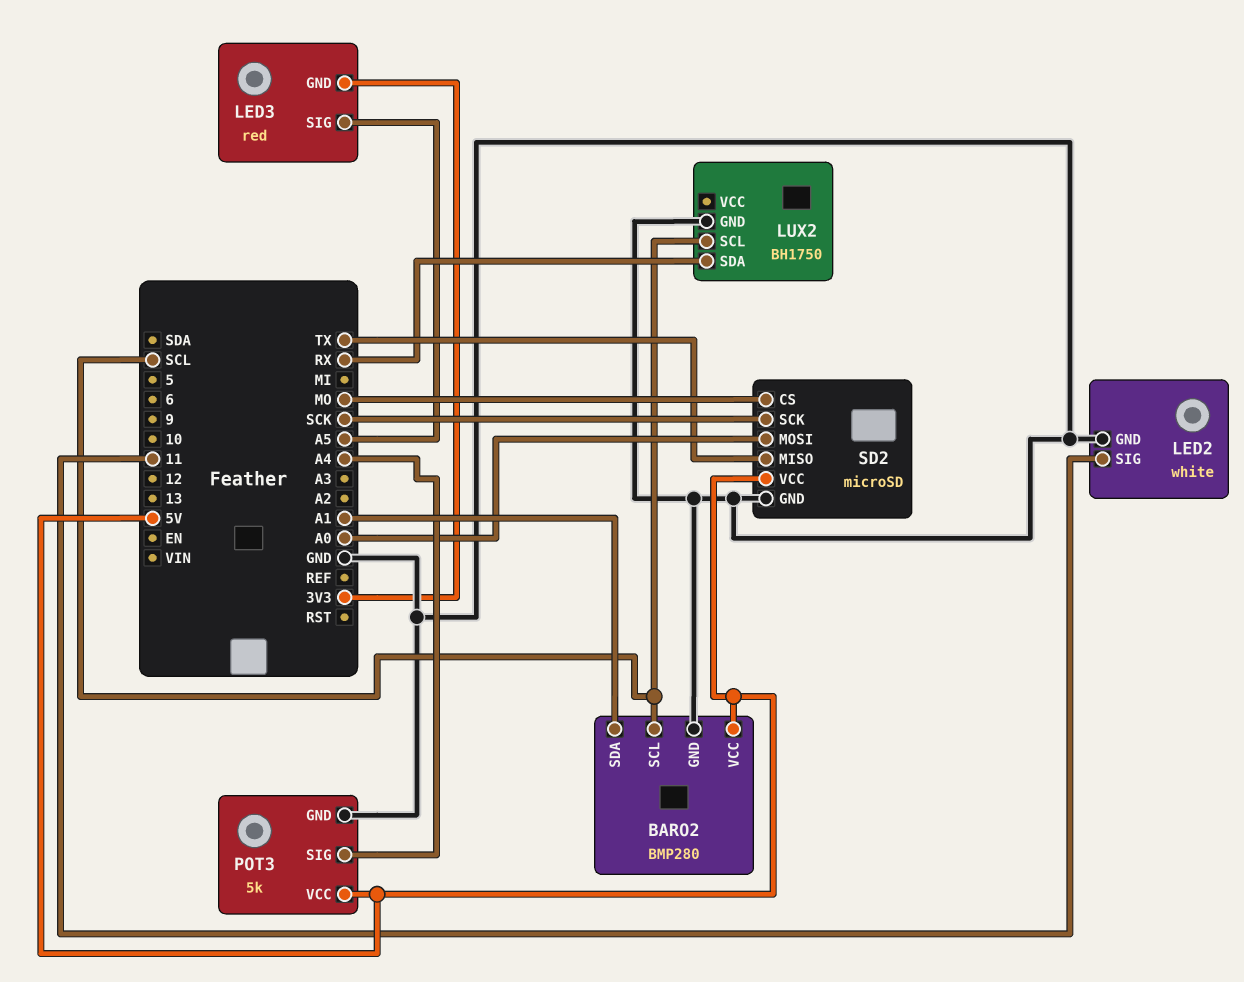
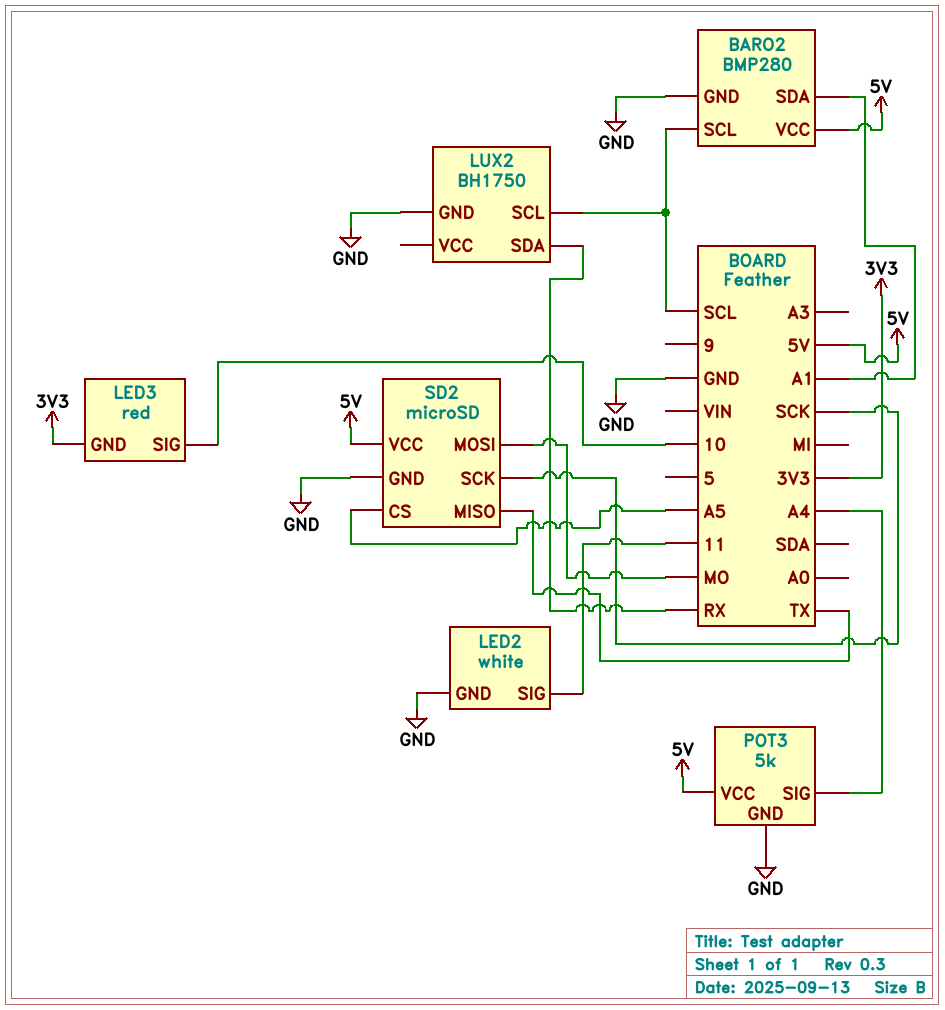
LED3 pin SIG: A5 -> 10
SD2 pin CS: MO -> A5
SD2 pin MOSI: A0 -> MO

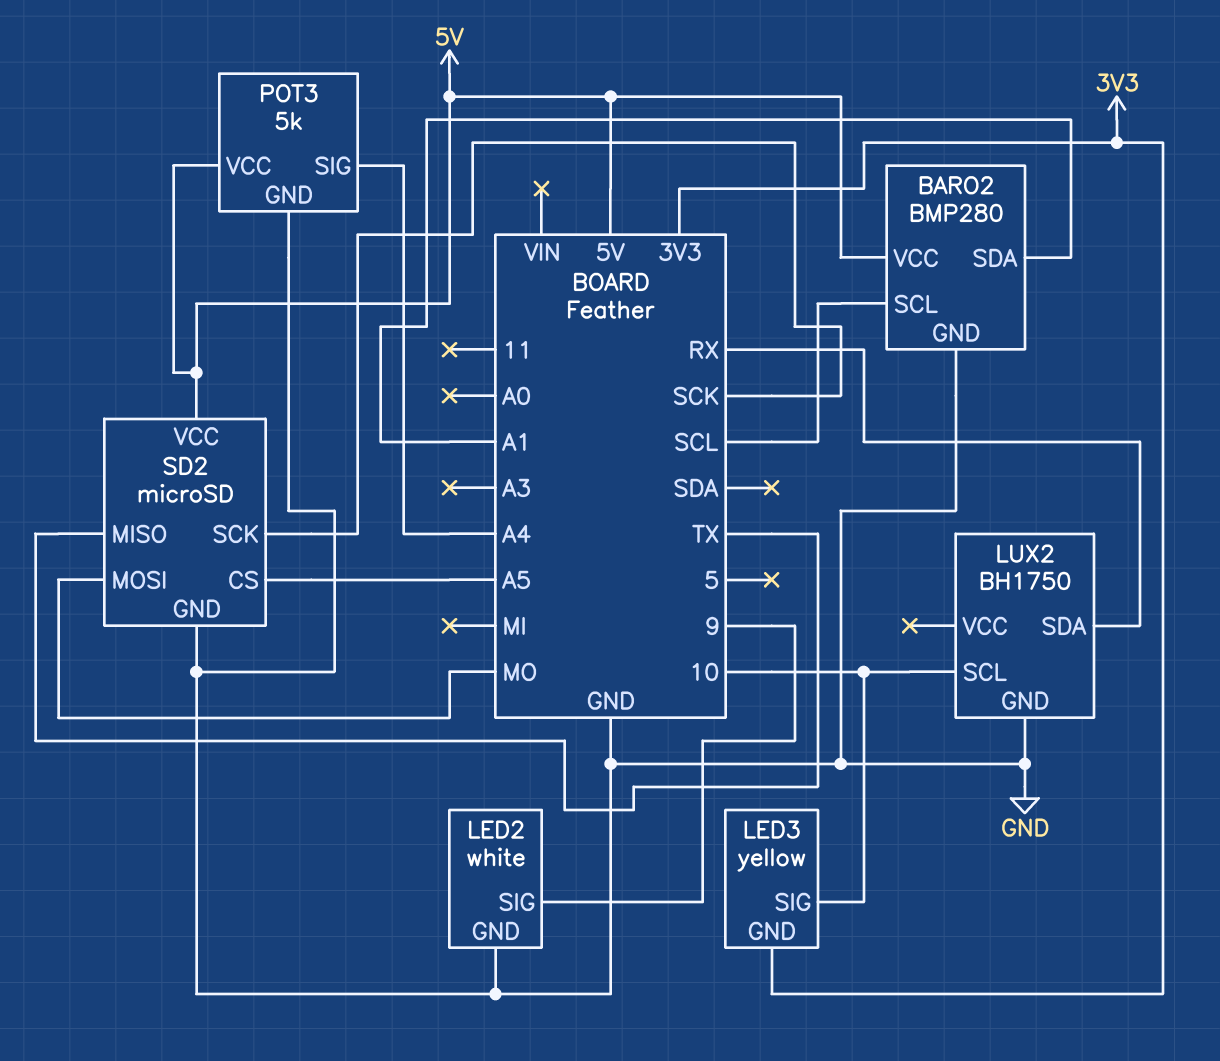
LED2 pin SIG: 11 -> 9
LED3: red -> yellow
LUX2 pin SCL: SCL -> 10

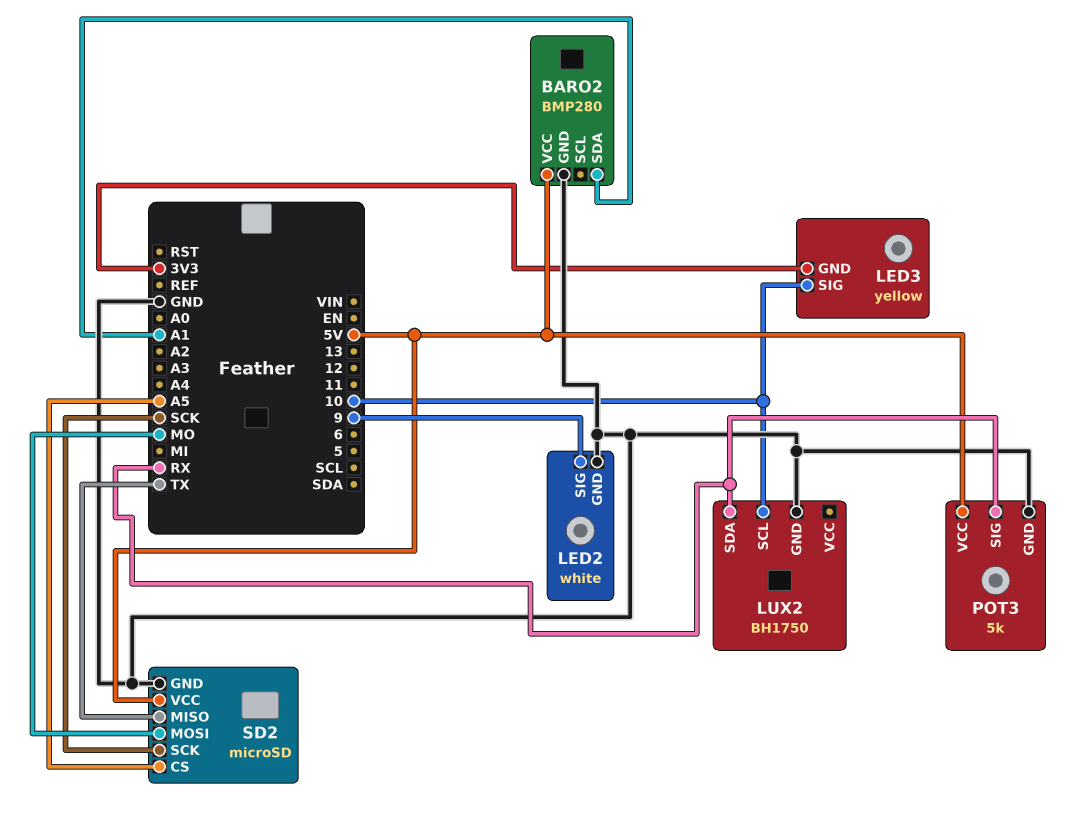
BARO2 pin SCL: SCL -> none
POT3 pin SIG: A4 -> RX

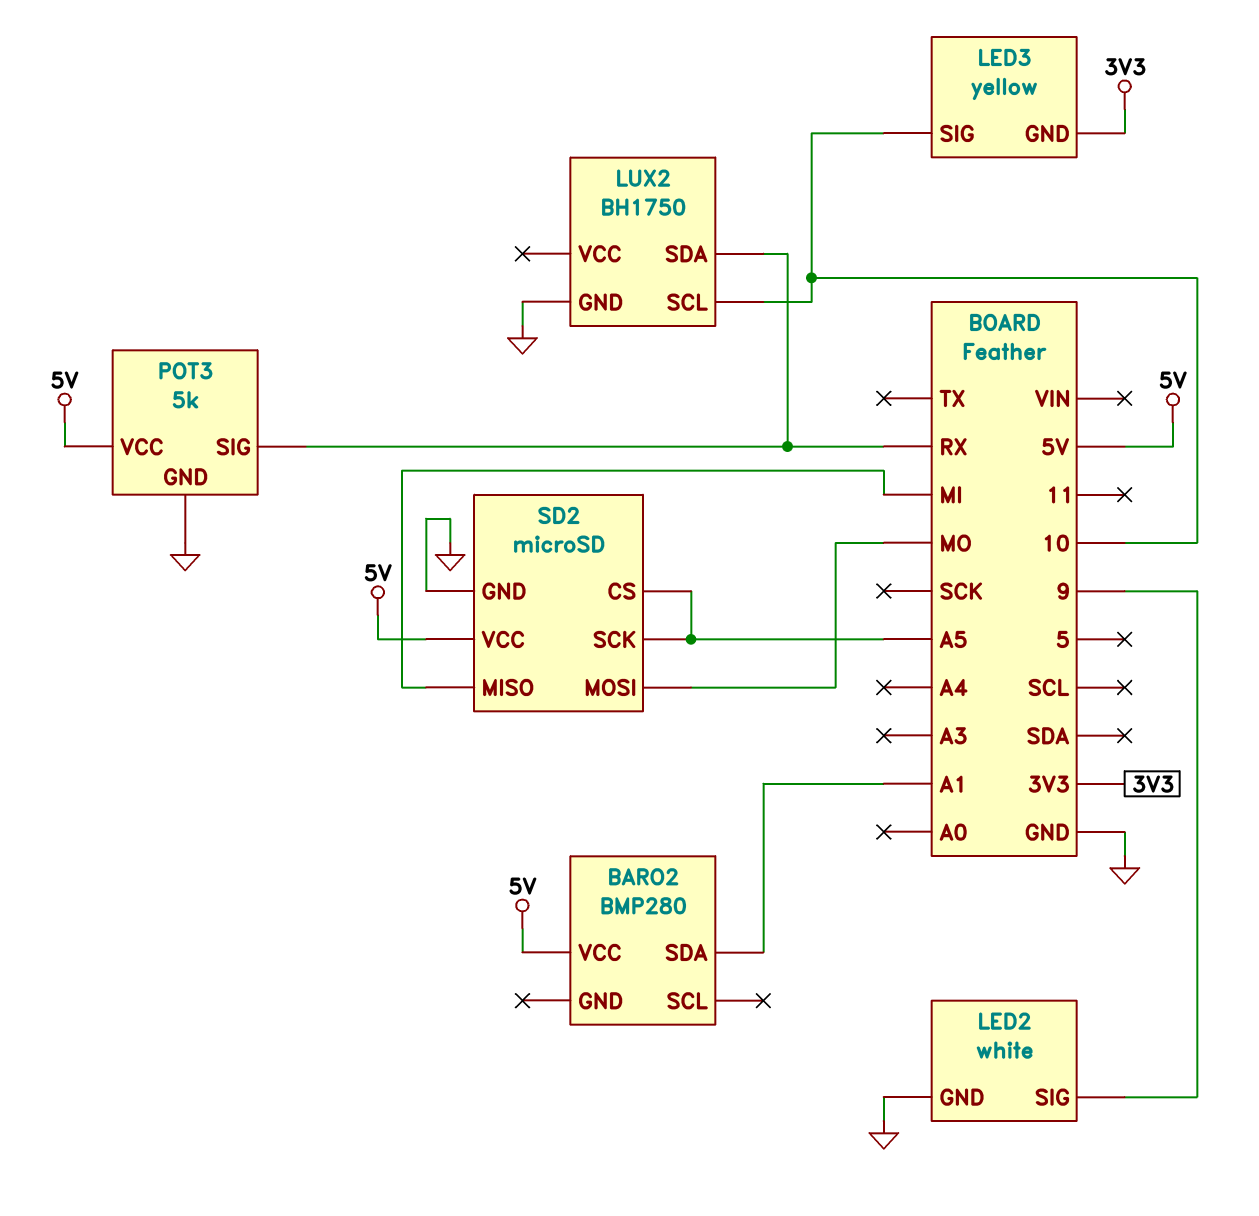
BARO2 pin GND: GND -> none
SD2 pin MISO: TX -> MI
SD2 pin SCK: SCK -> A5

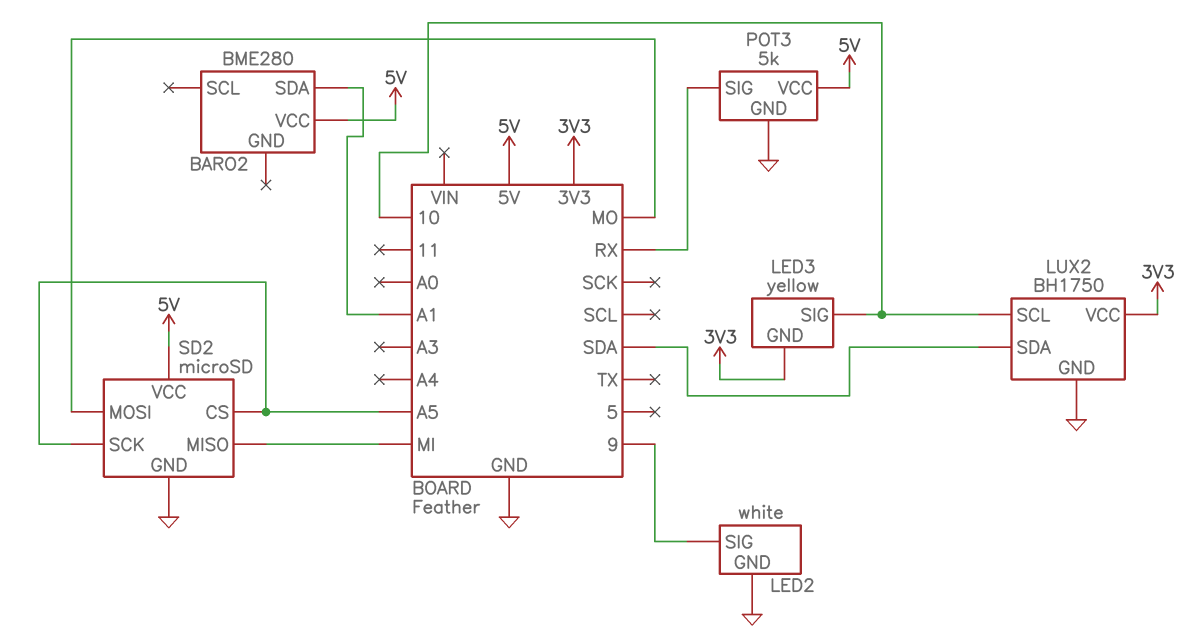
BARO2: BMP280 -> BME280
LUX2 pin SDA: RX -> SDA
LUX2 pin VCC: none -> 3V3

